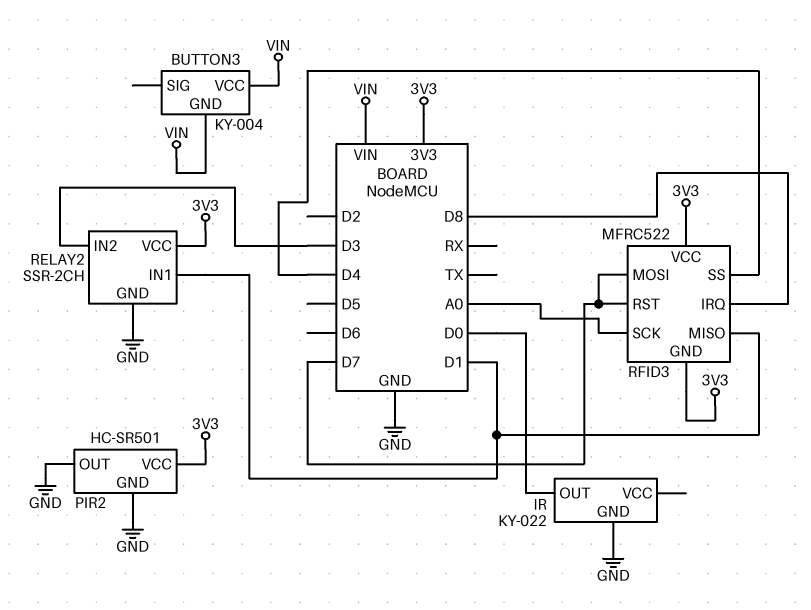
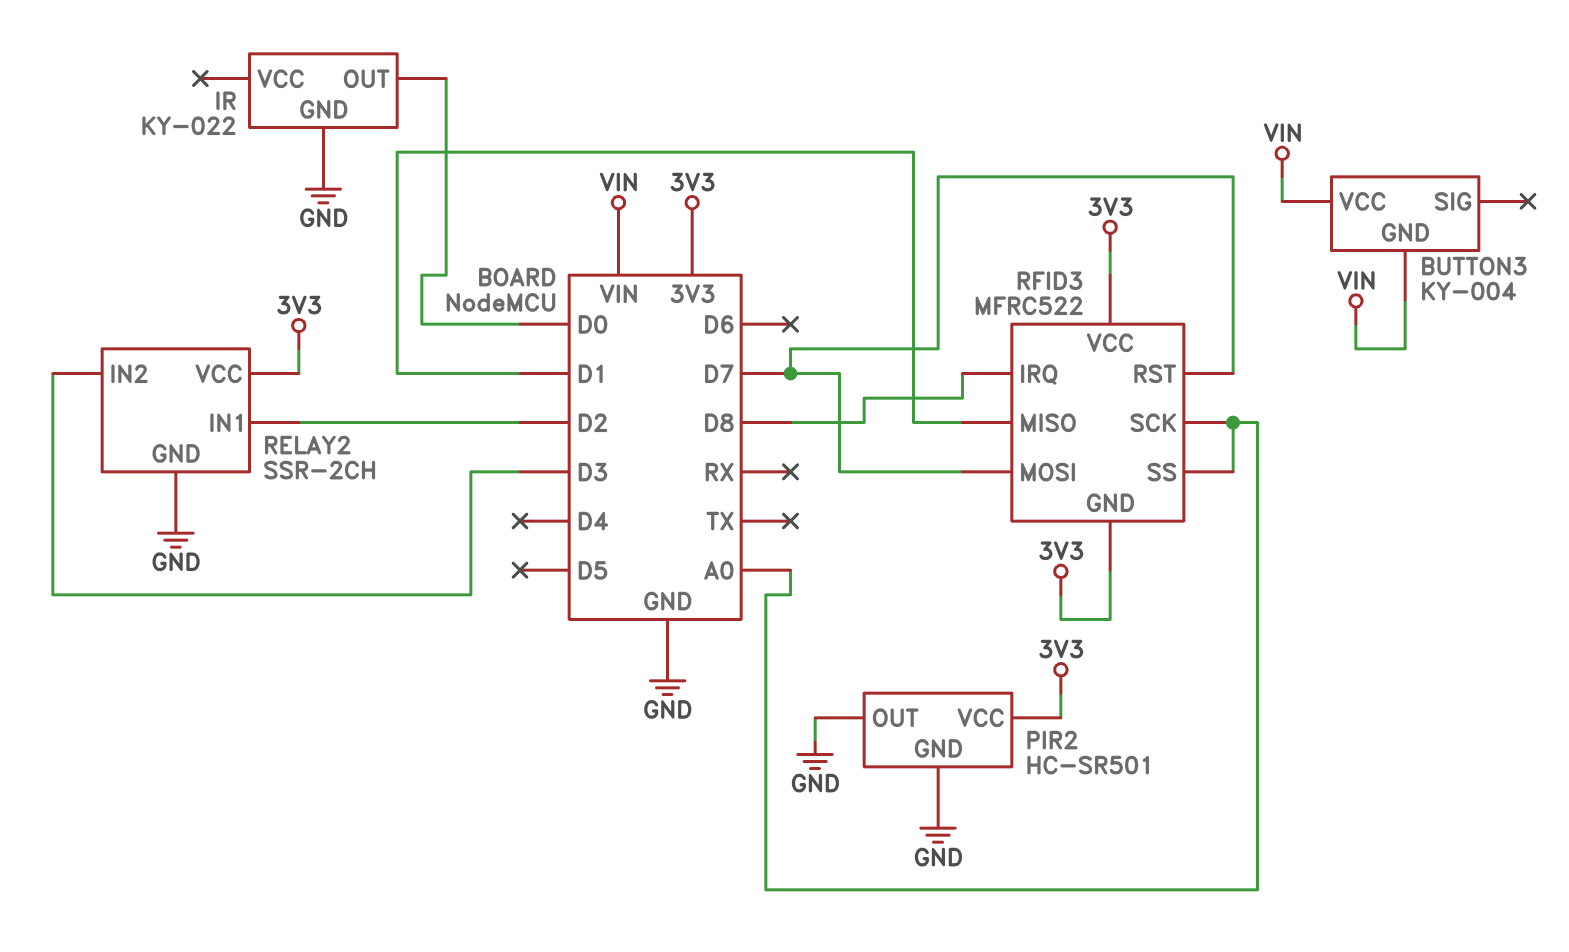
RELAY2 pin IN1: D1 -> D2
RFID3 pin SS: D4 -> A0

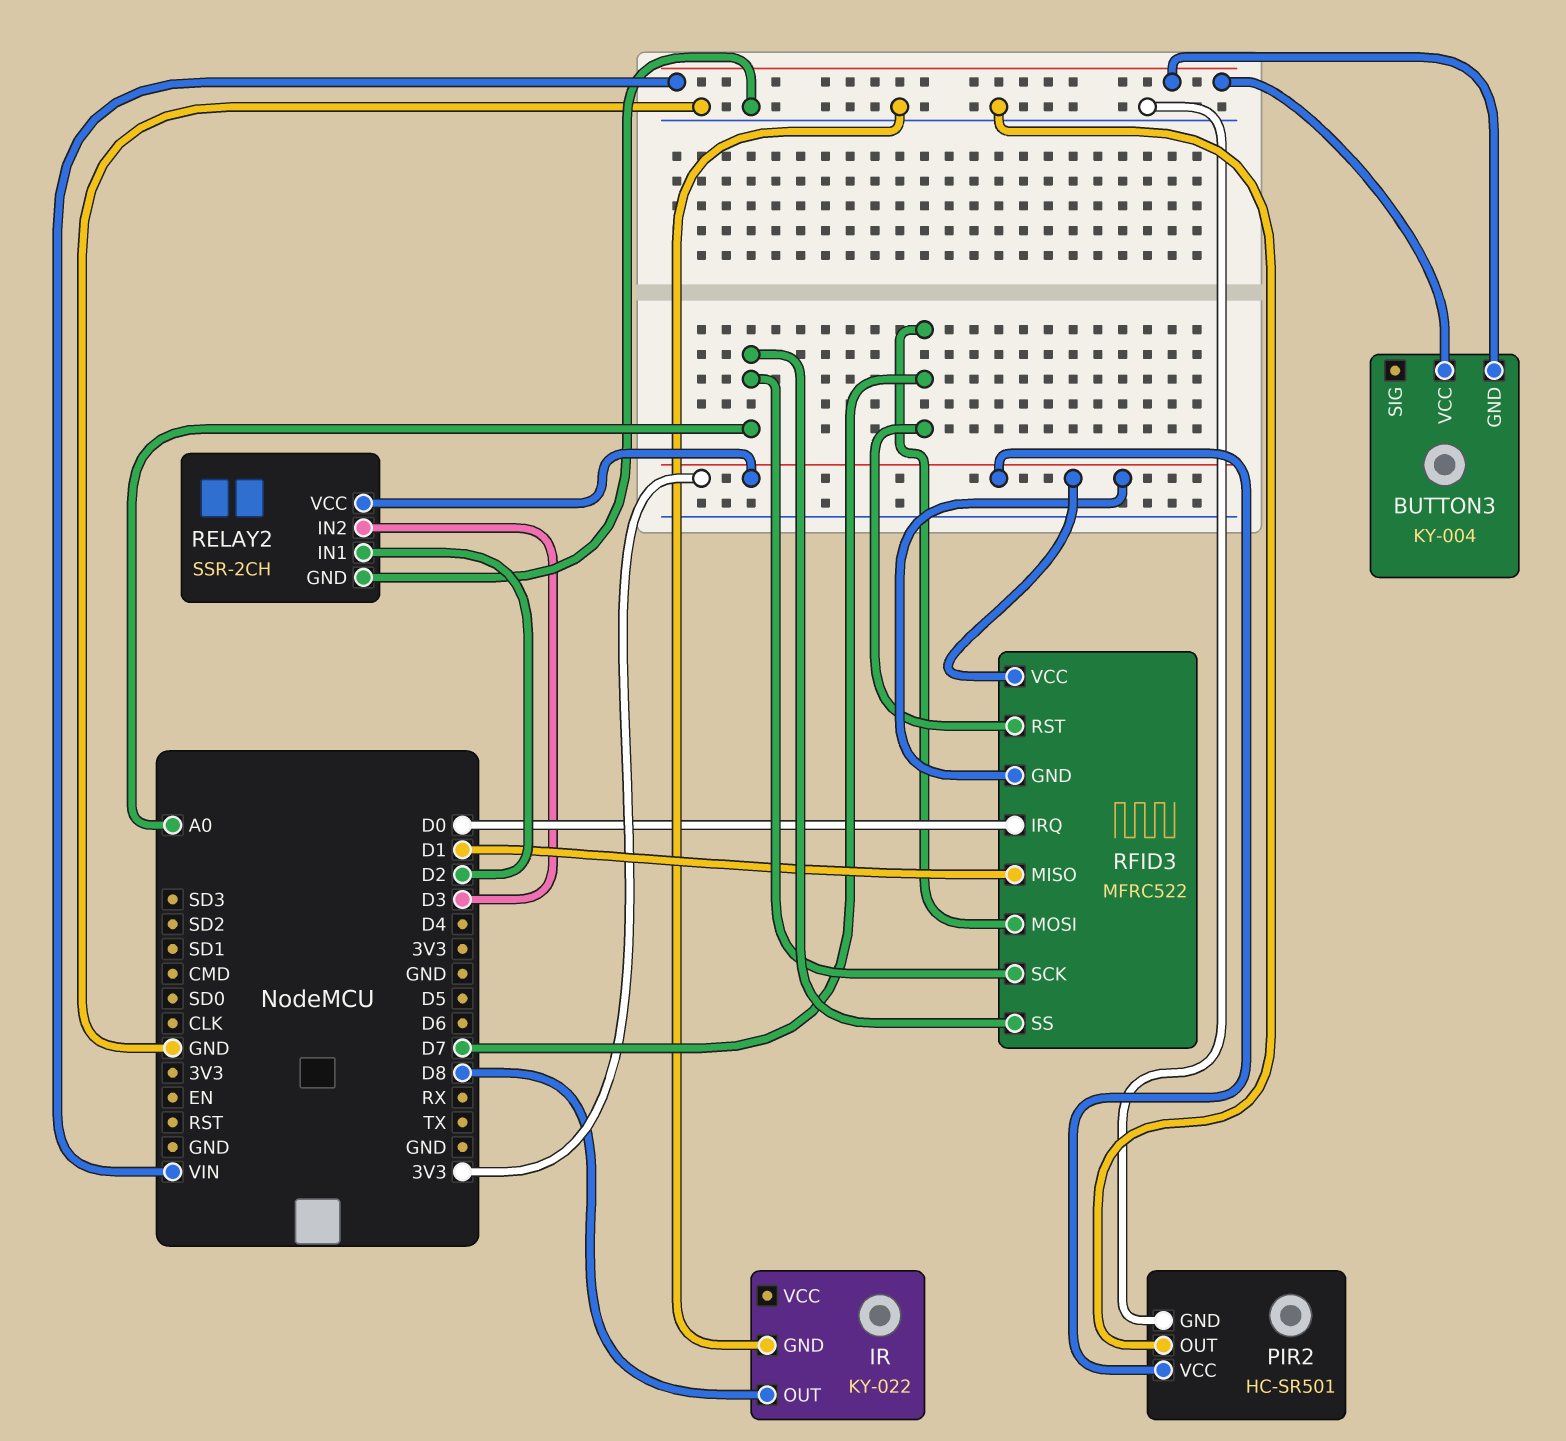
IR pin OUT: D0 -> D8
RFID3 pin IRQ: D8 -> D0

